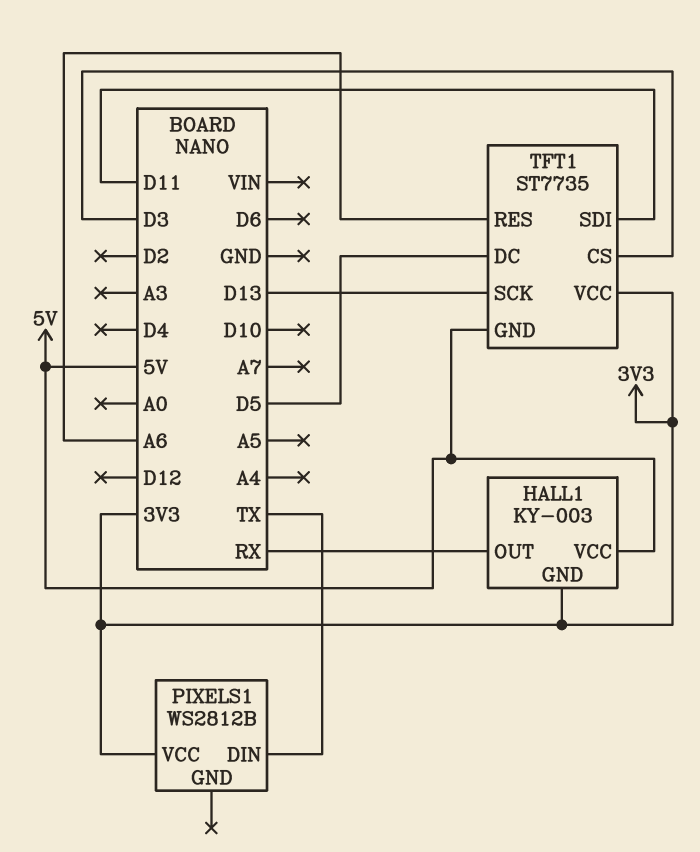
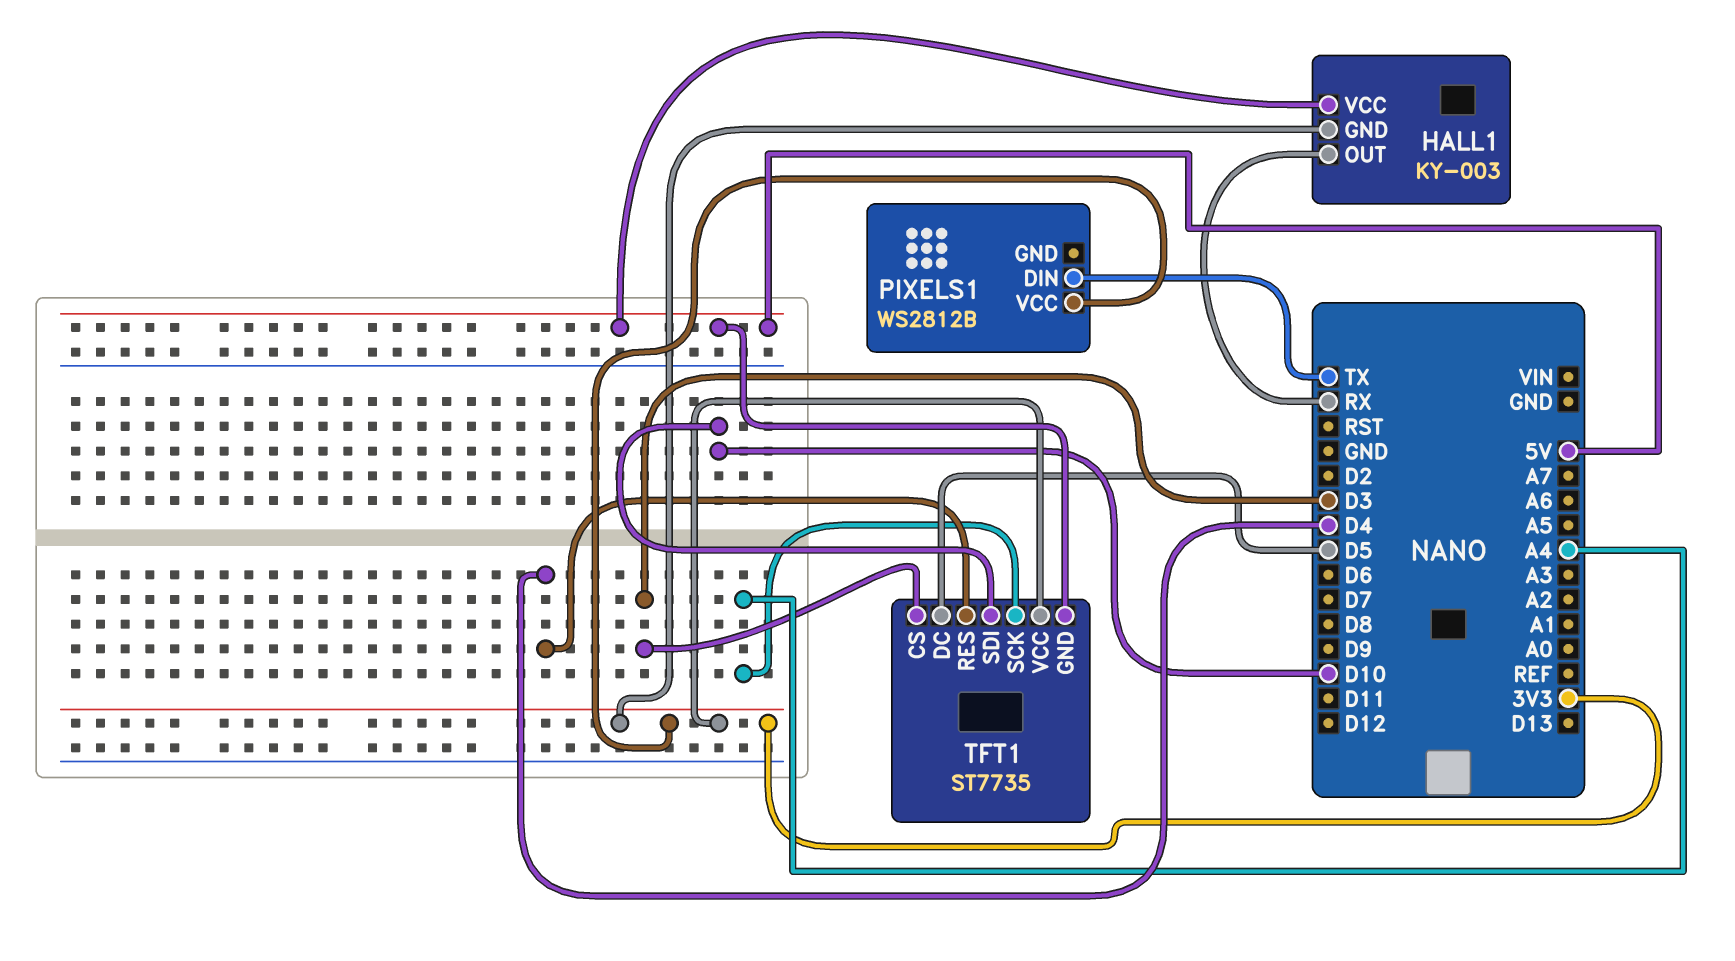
TFT1 pin RES: A6 -> D4
TFT1 pin SCK: D13 -> A4
TFT1 pin SDI: D11 -> D10

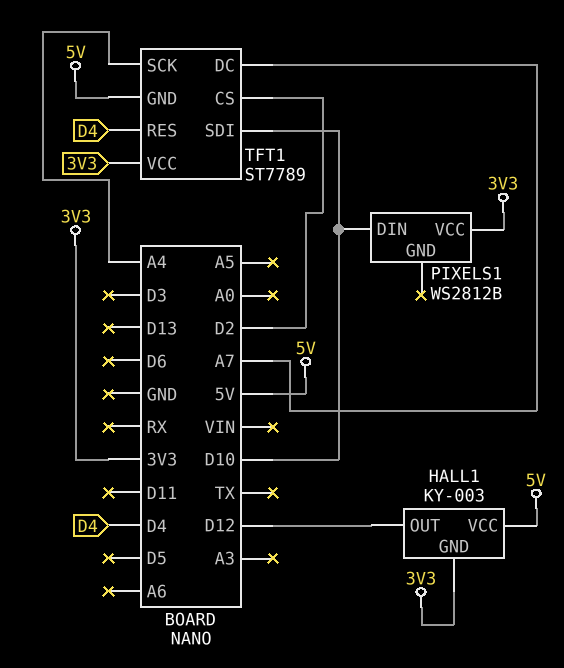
HALL1 pin OUT: RX -> D12
PIXELS1 pin DIN: TX -> D10
TFT1: ST7735 -> ST7789
TFT1 pin CS: D3 -> D2
TFT1 pin DC: D5 -> A7

